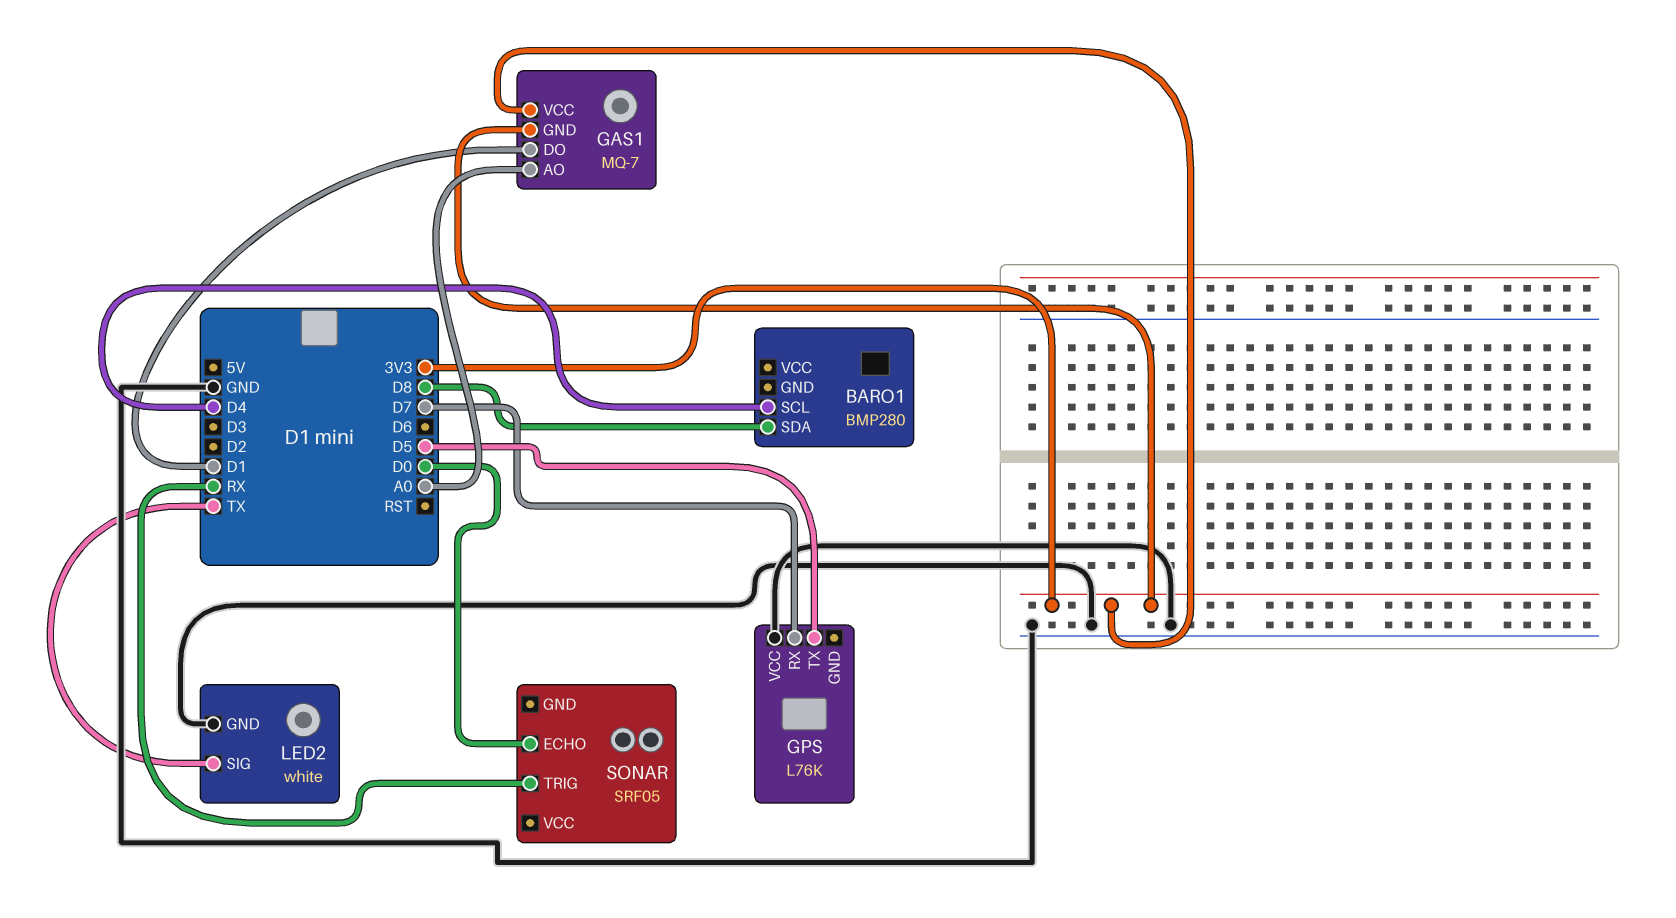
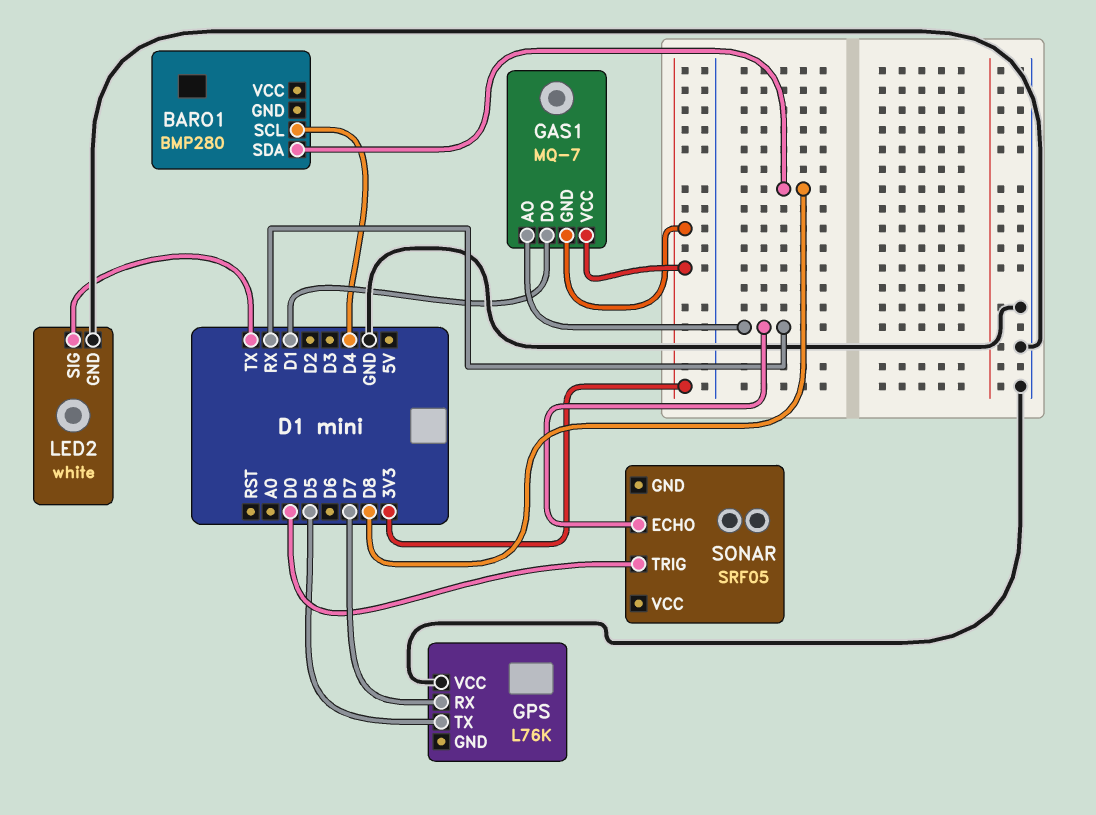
GAS1 pin AO: A0 -> RX
SONAR pin ECHO: D0 -> RX
SONAR pin TRIG: RX -> D0

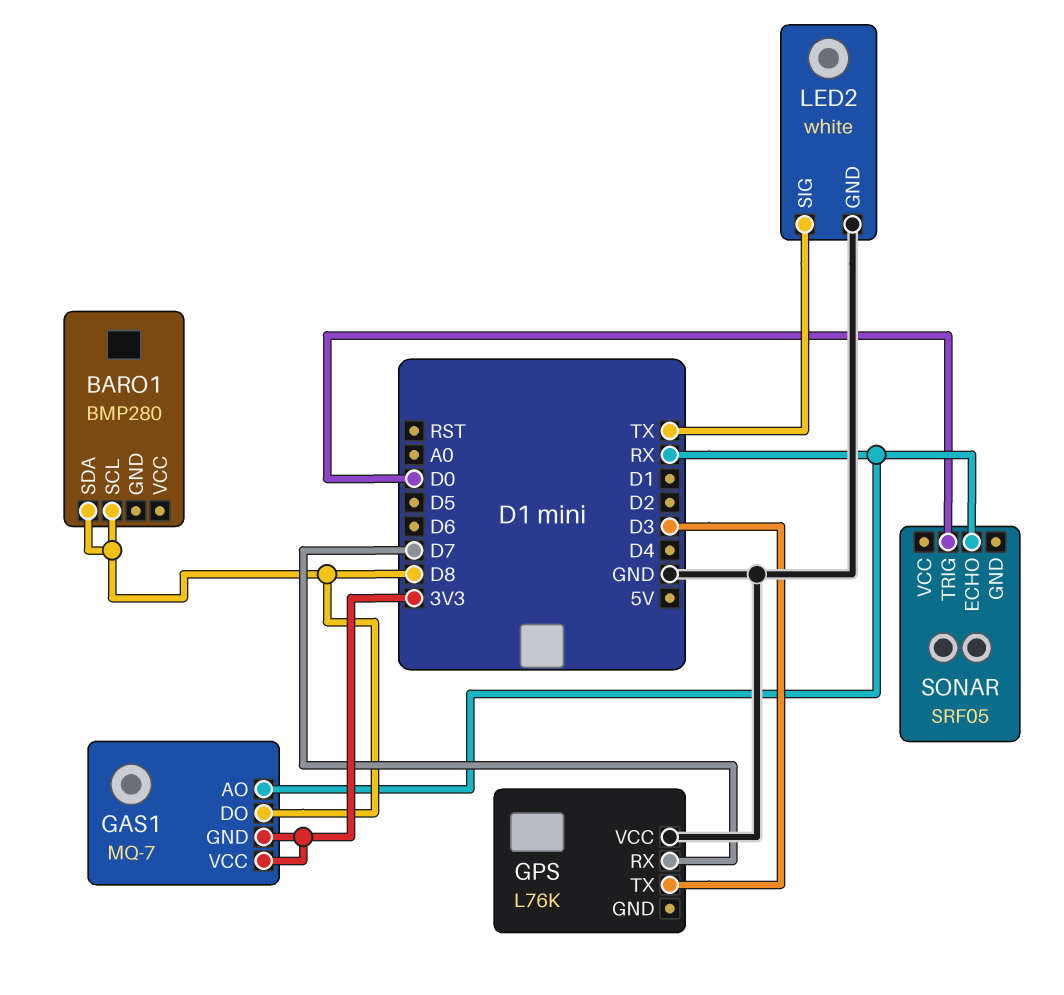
BARO1 pin SCL: D4 -> D8
GAS1 pin DO: D1 -> D8
GPS pin TX: D5 -> D3

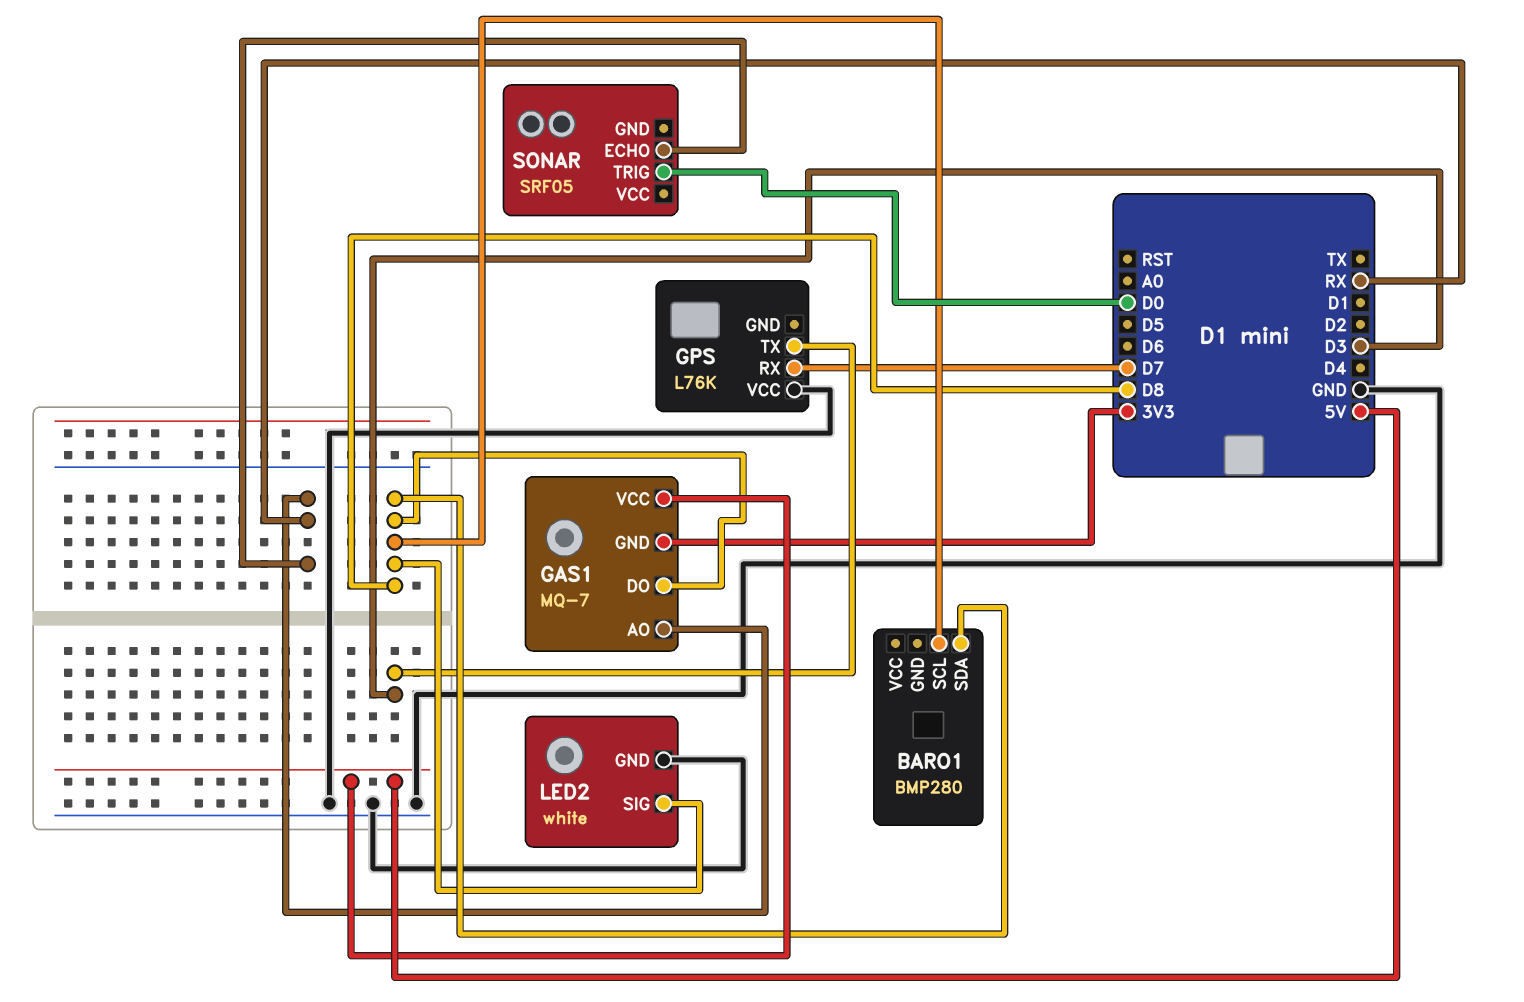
GAS1 pin VCC: 3V3 -> 5V
LED2 pin SIG: TX -> D8

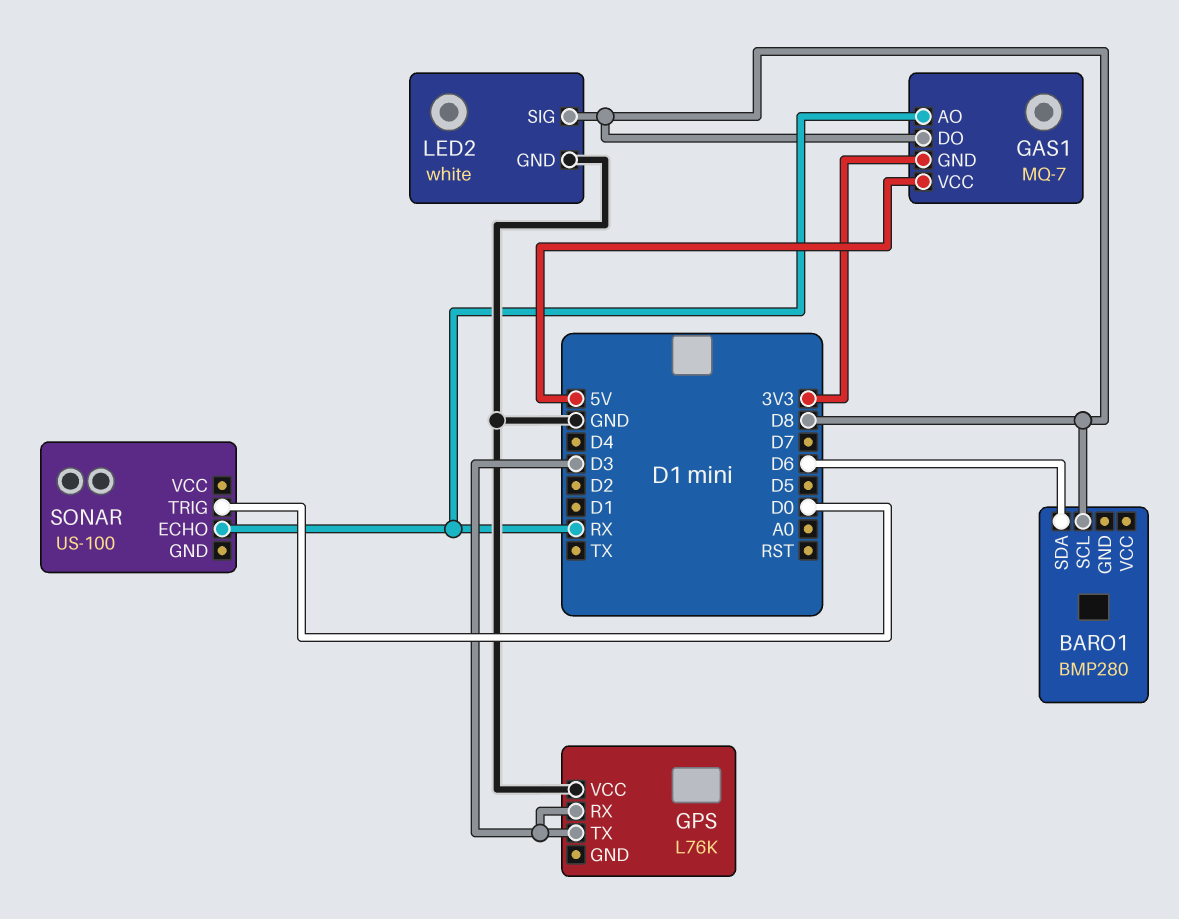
BARO1 pin SDA: D8 -> D6
GPS pin RX: D7 -> D3
SONAR: SRF05 -> US-100

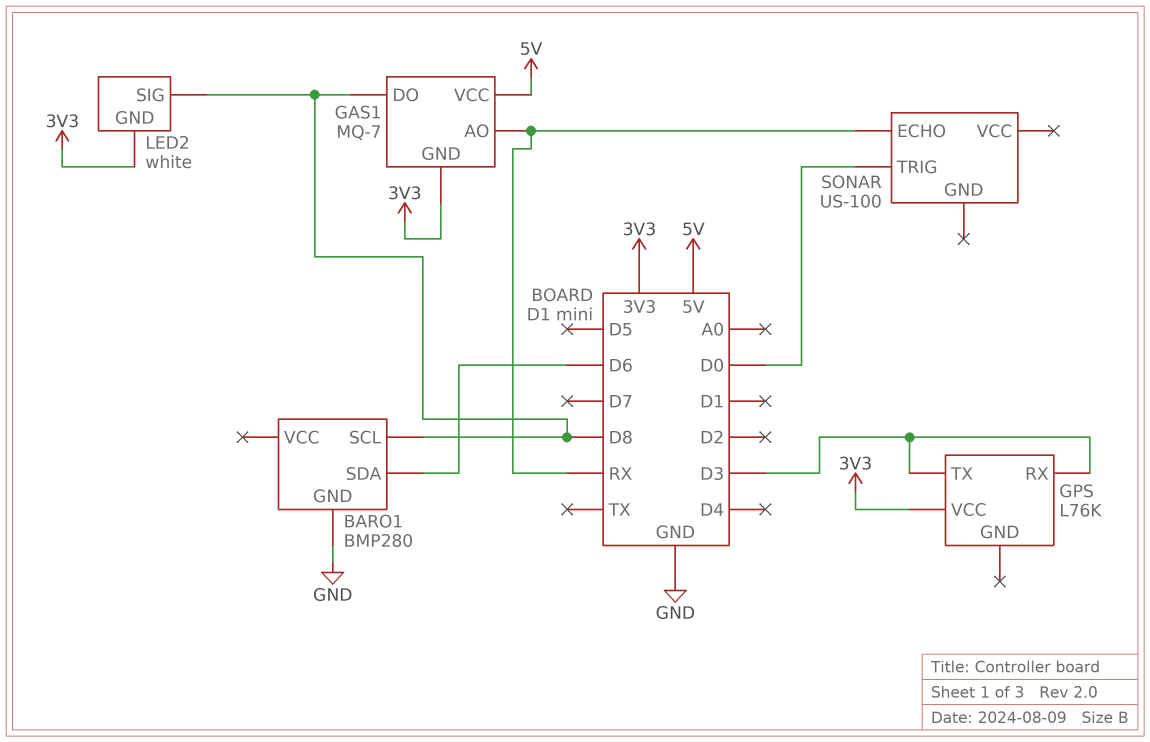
BARO1 pin GND: none -> GND
GPS pin VCC: GND -> 3V3
LED2 pin GND: GND -> 3V3

